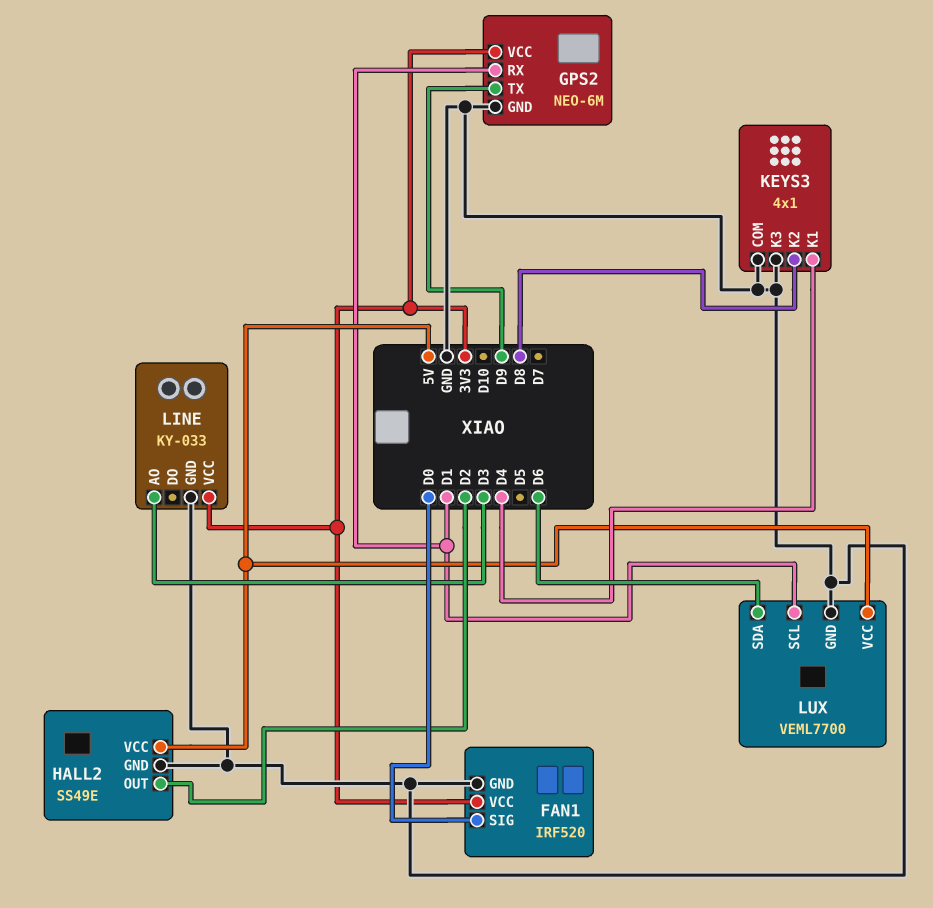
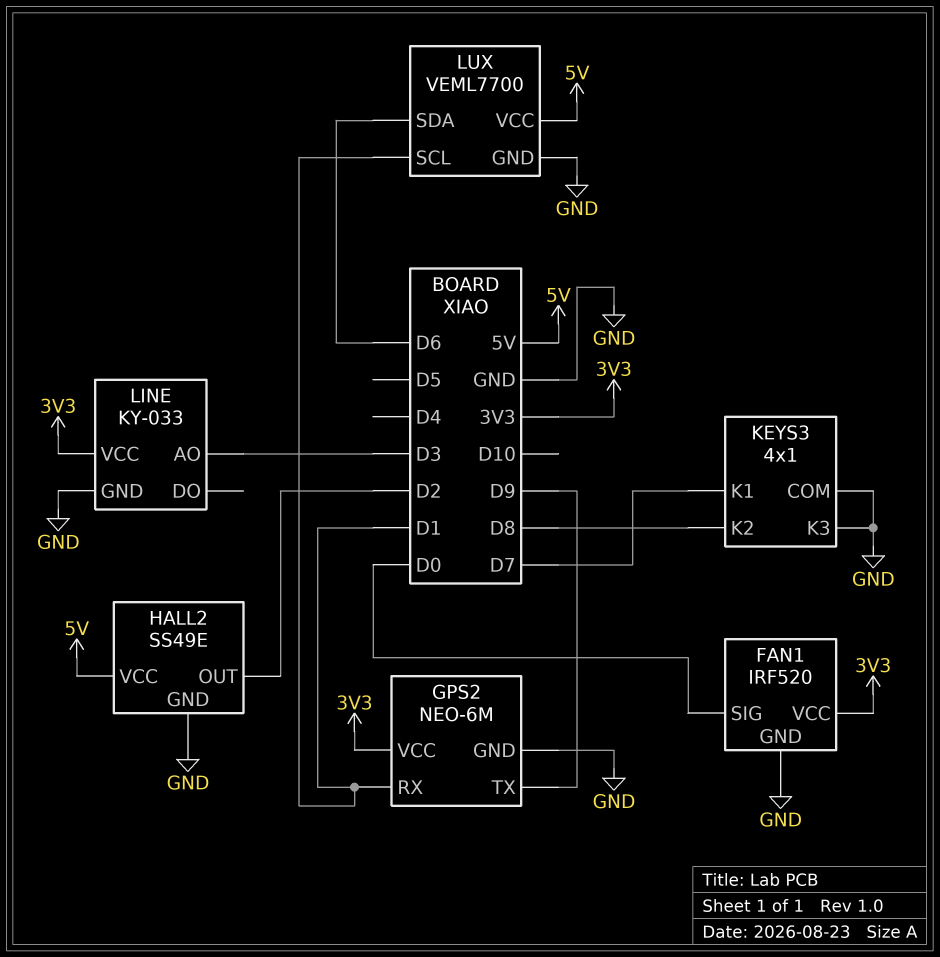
KEYS3 pin K1: D4 -> D7

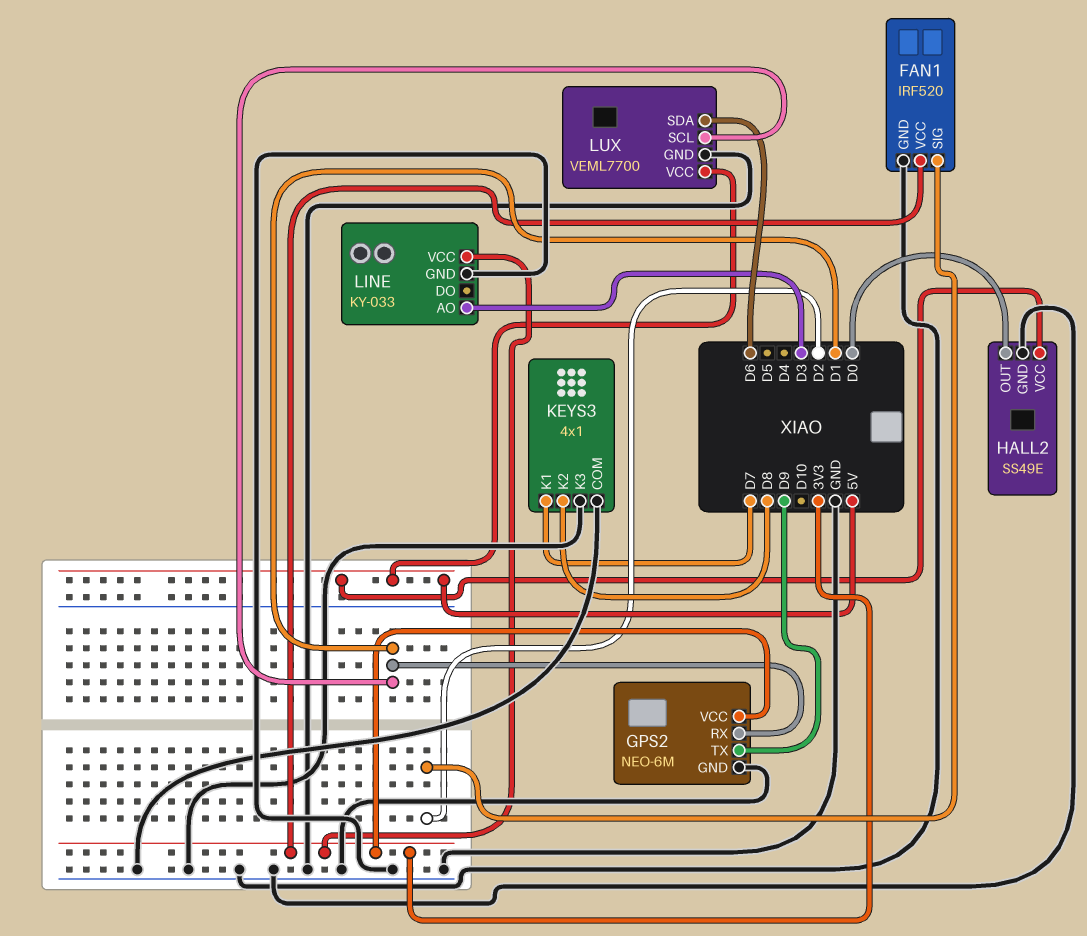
FAN1 pin SIG: D0 -> D2
HALL2 pin OUT: D2 -> D0

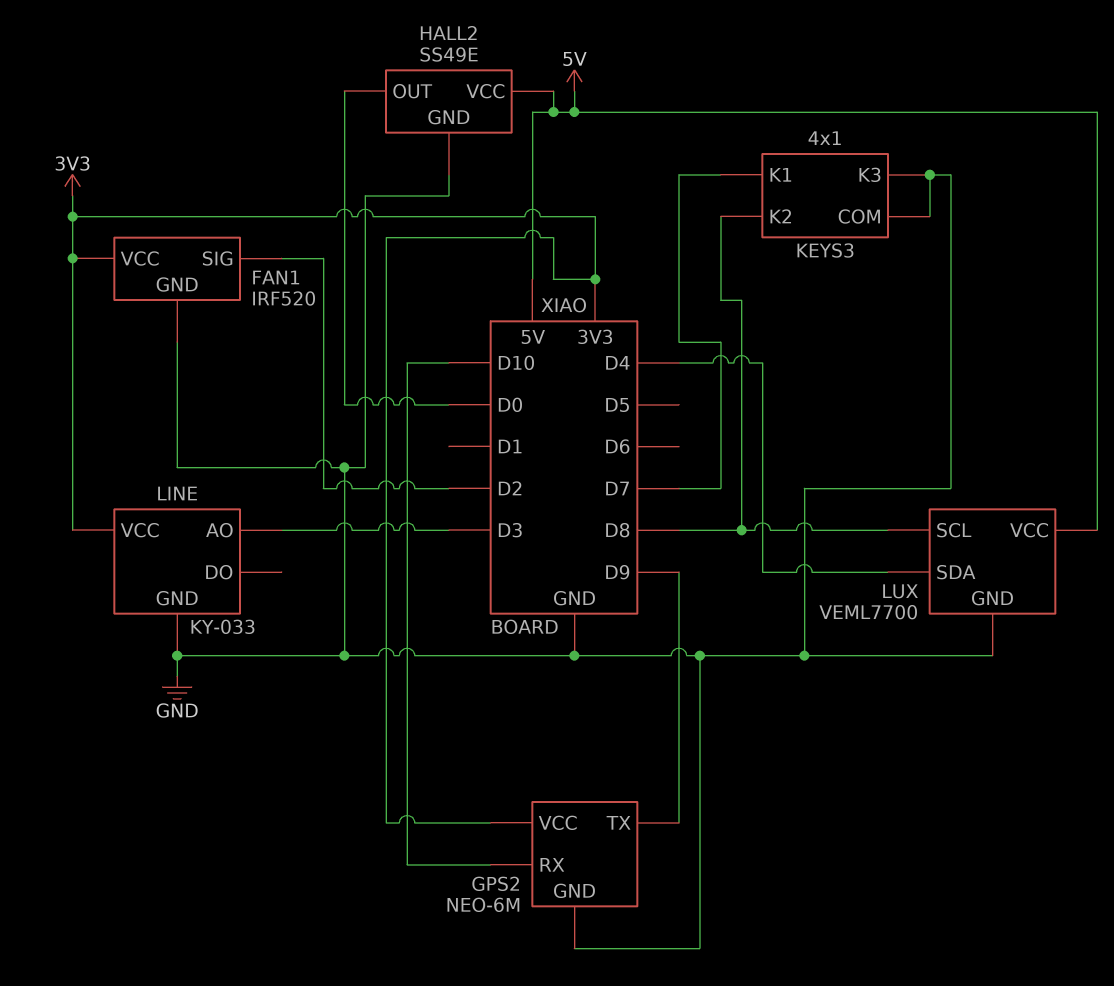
GPS2 pin RX: D1 -> D10
LUX pin SCL: D1 -> D8
LUX pin SDA: D6 -> D4

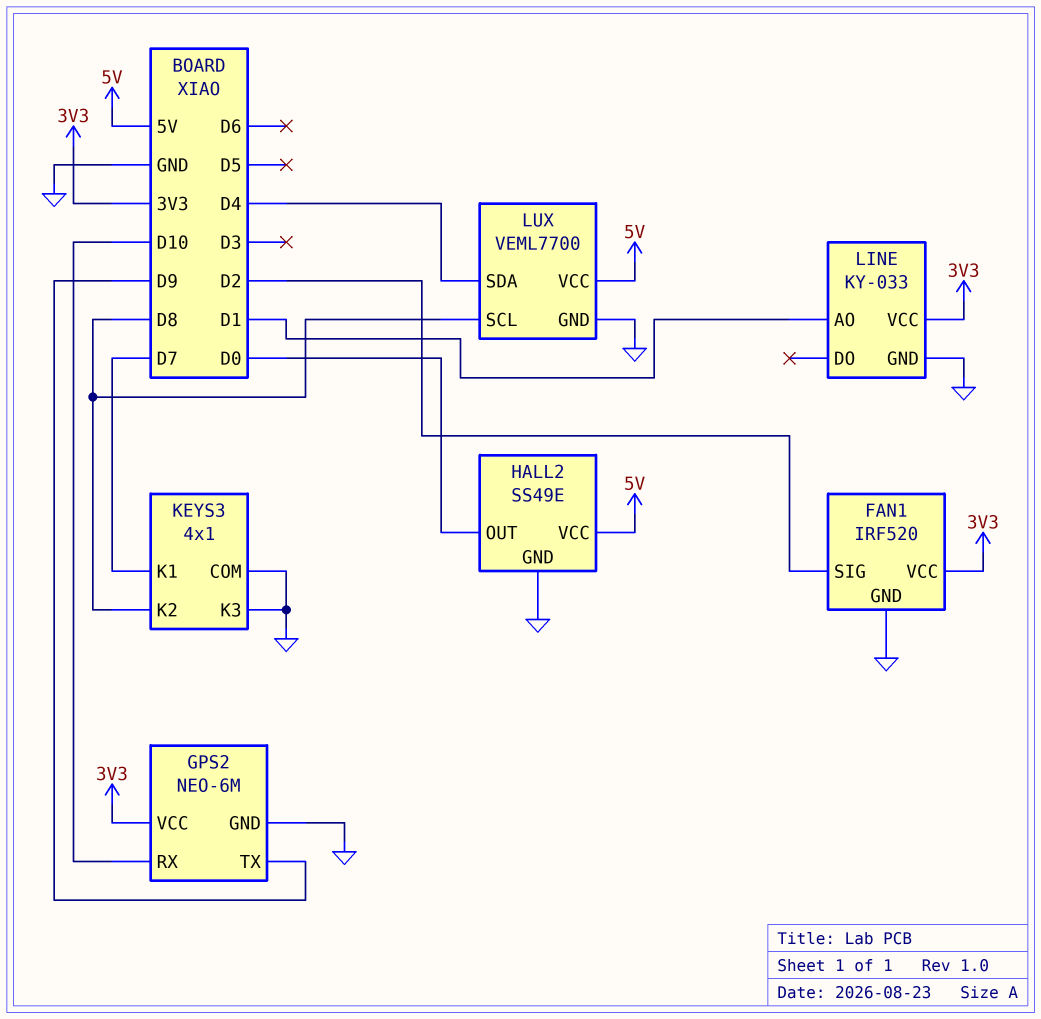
LINE pin AO: D3 -> D1

